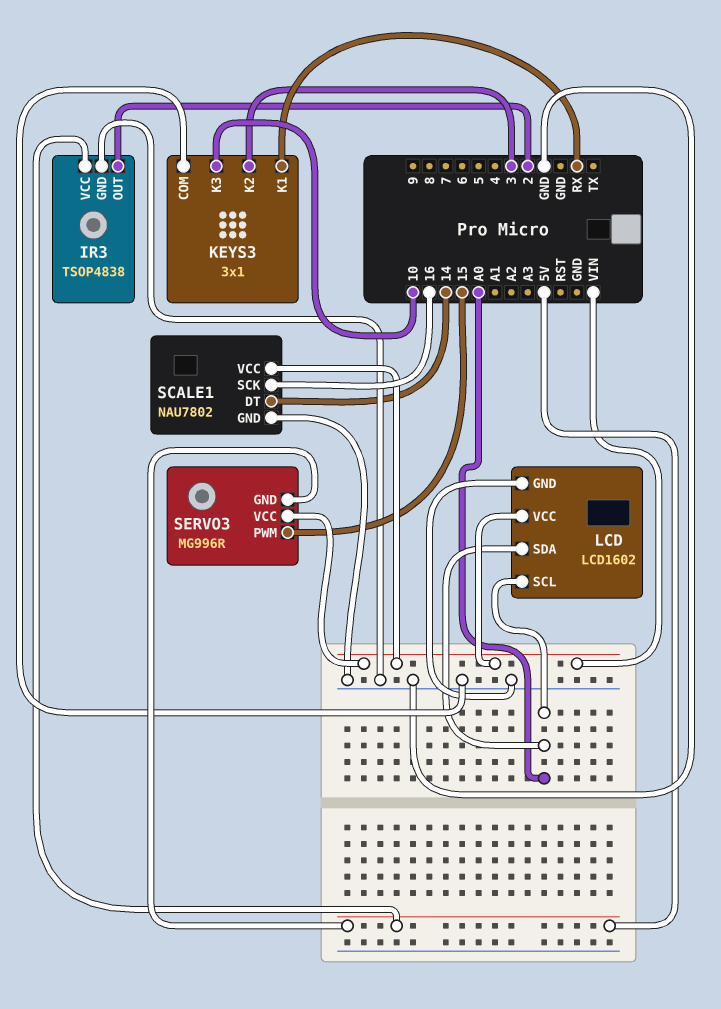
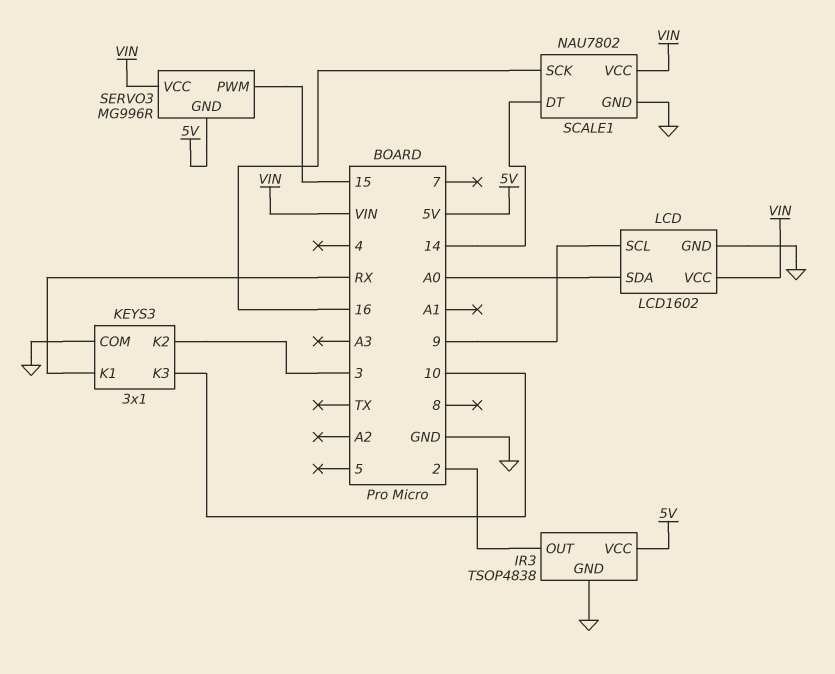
LCD pin SCL: A0 -> 9

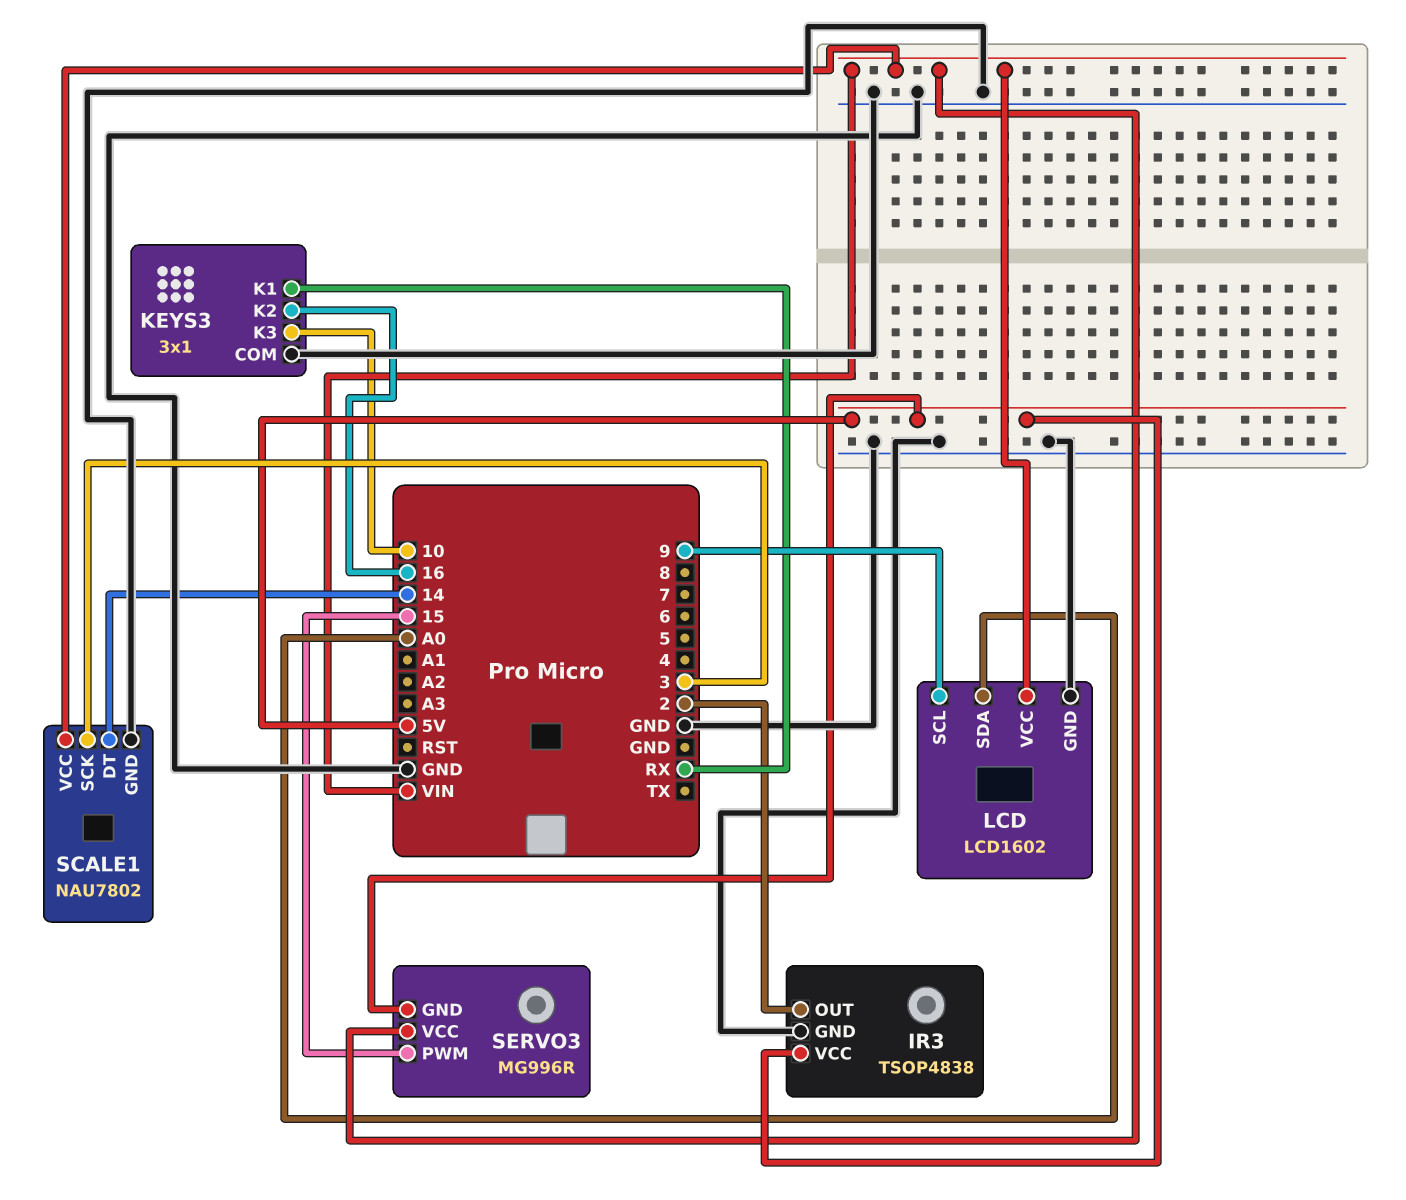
KEYS3 pin K2: 3 -> 16
SCALE1 pin SCK: 16 -> 3

